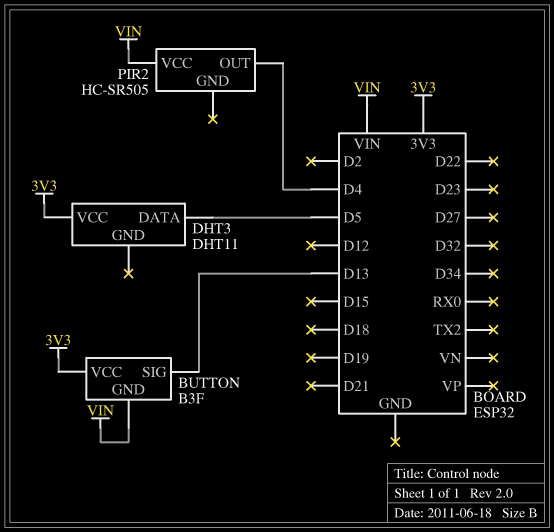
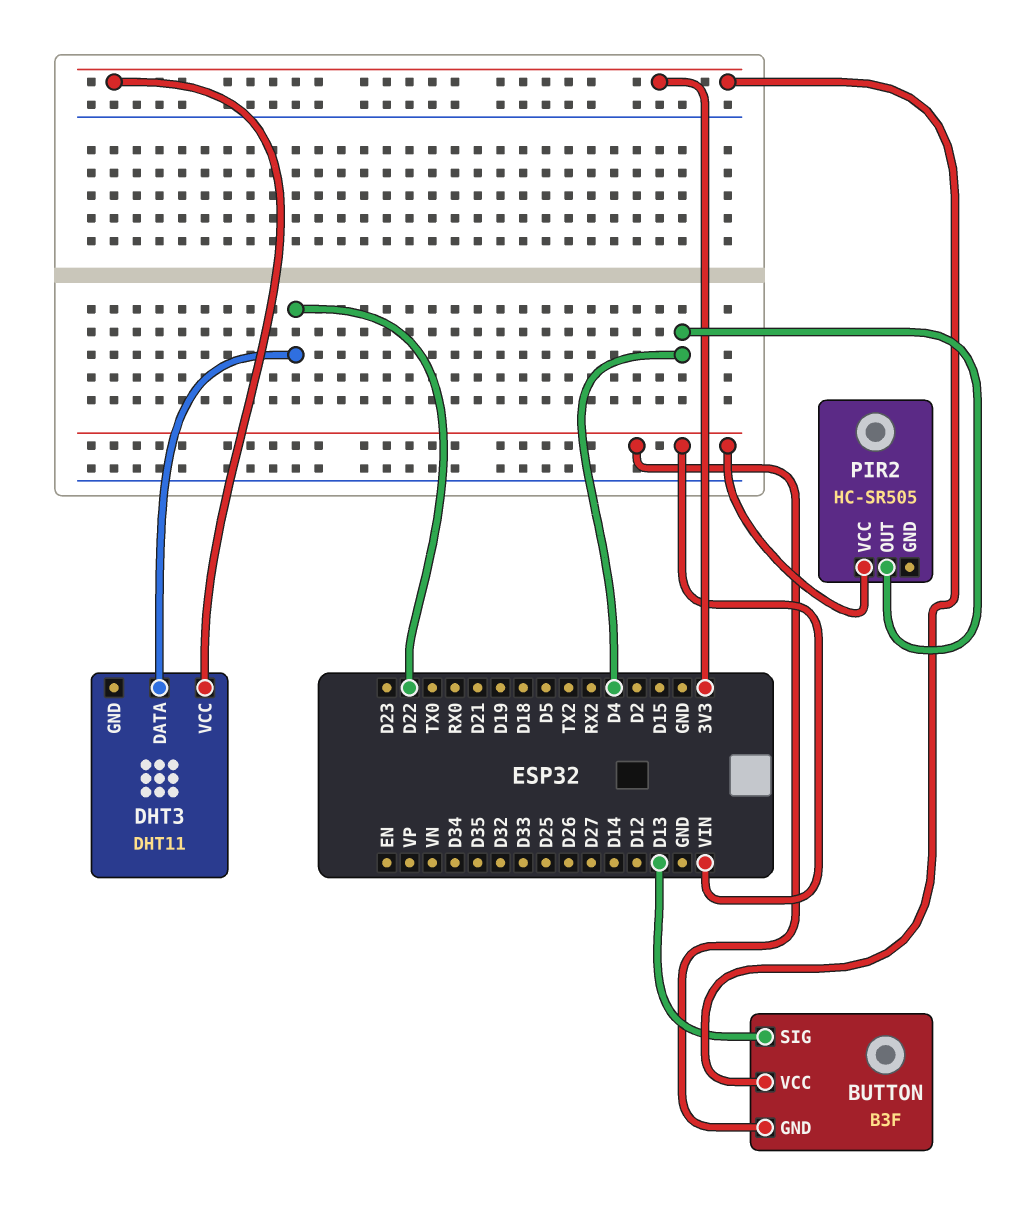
DHT3 pin DATA: D5 -> D22

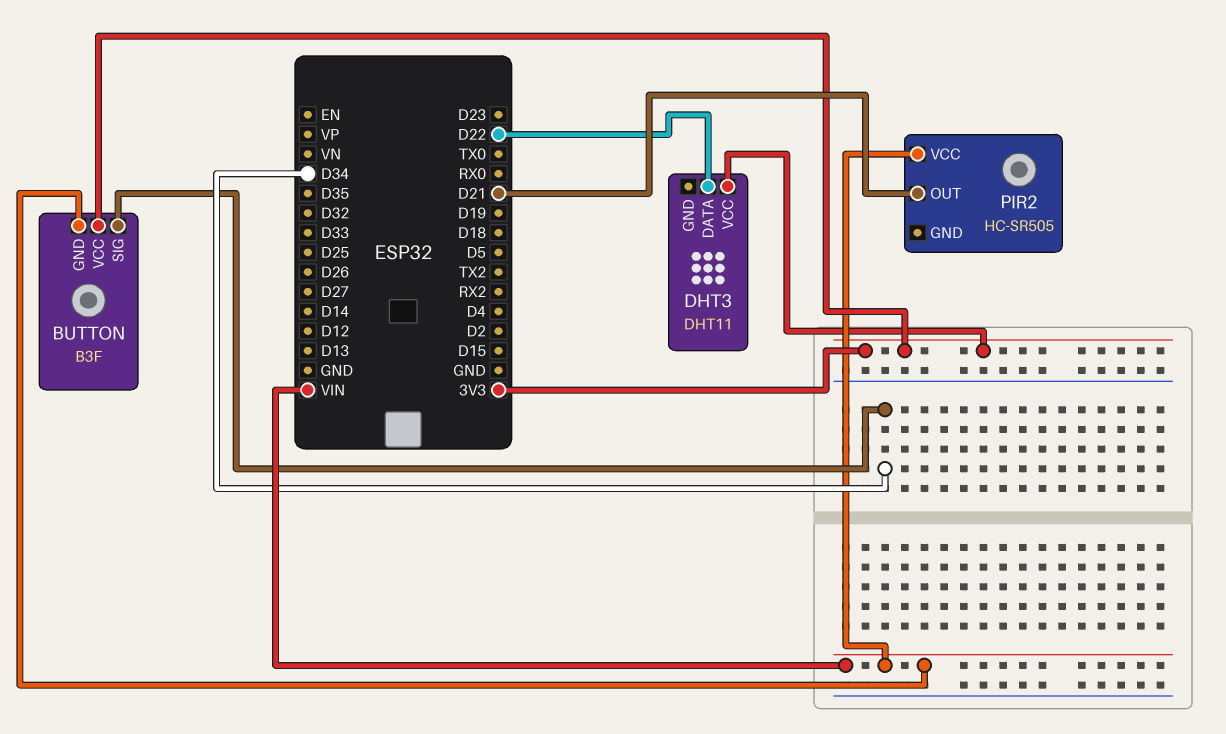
BUTTON pin SIG: D13 -> D34
PIR2 pin OUT: D4 -> D21

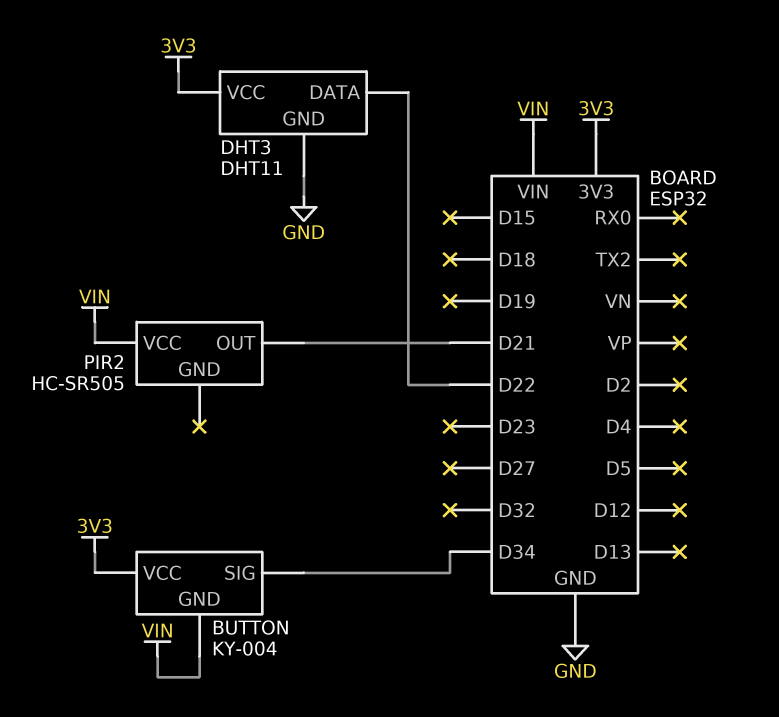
BUTTON: B3F -> KY-004
DHT3 pin GND: none -> GND

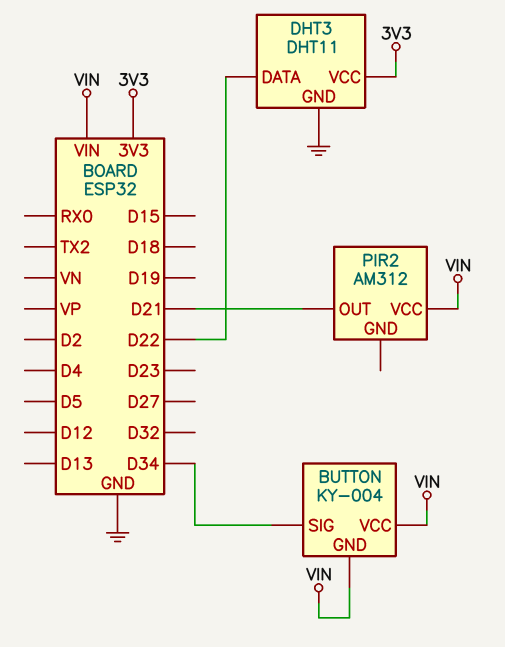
BUTTON pin VCC: 3V3 -> VIN
PIR2: HC-SR505 -> AM312

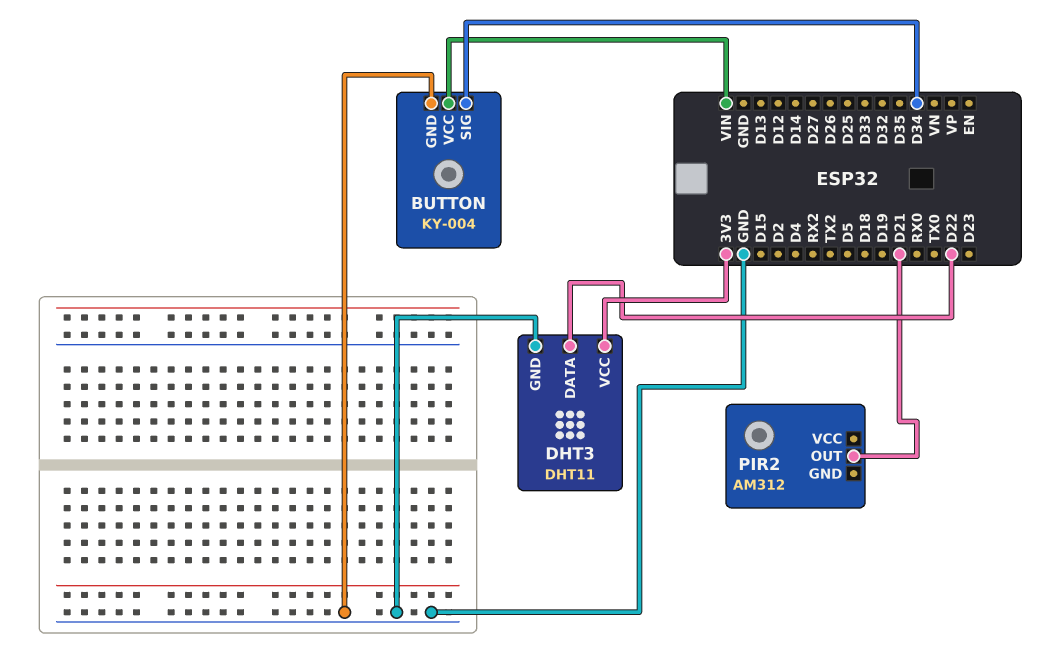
BUTTON pin GND: VIN -> GND
PIR2 pin VCC: VIN -> none

